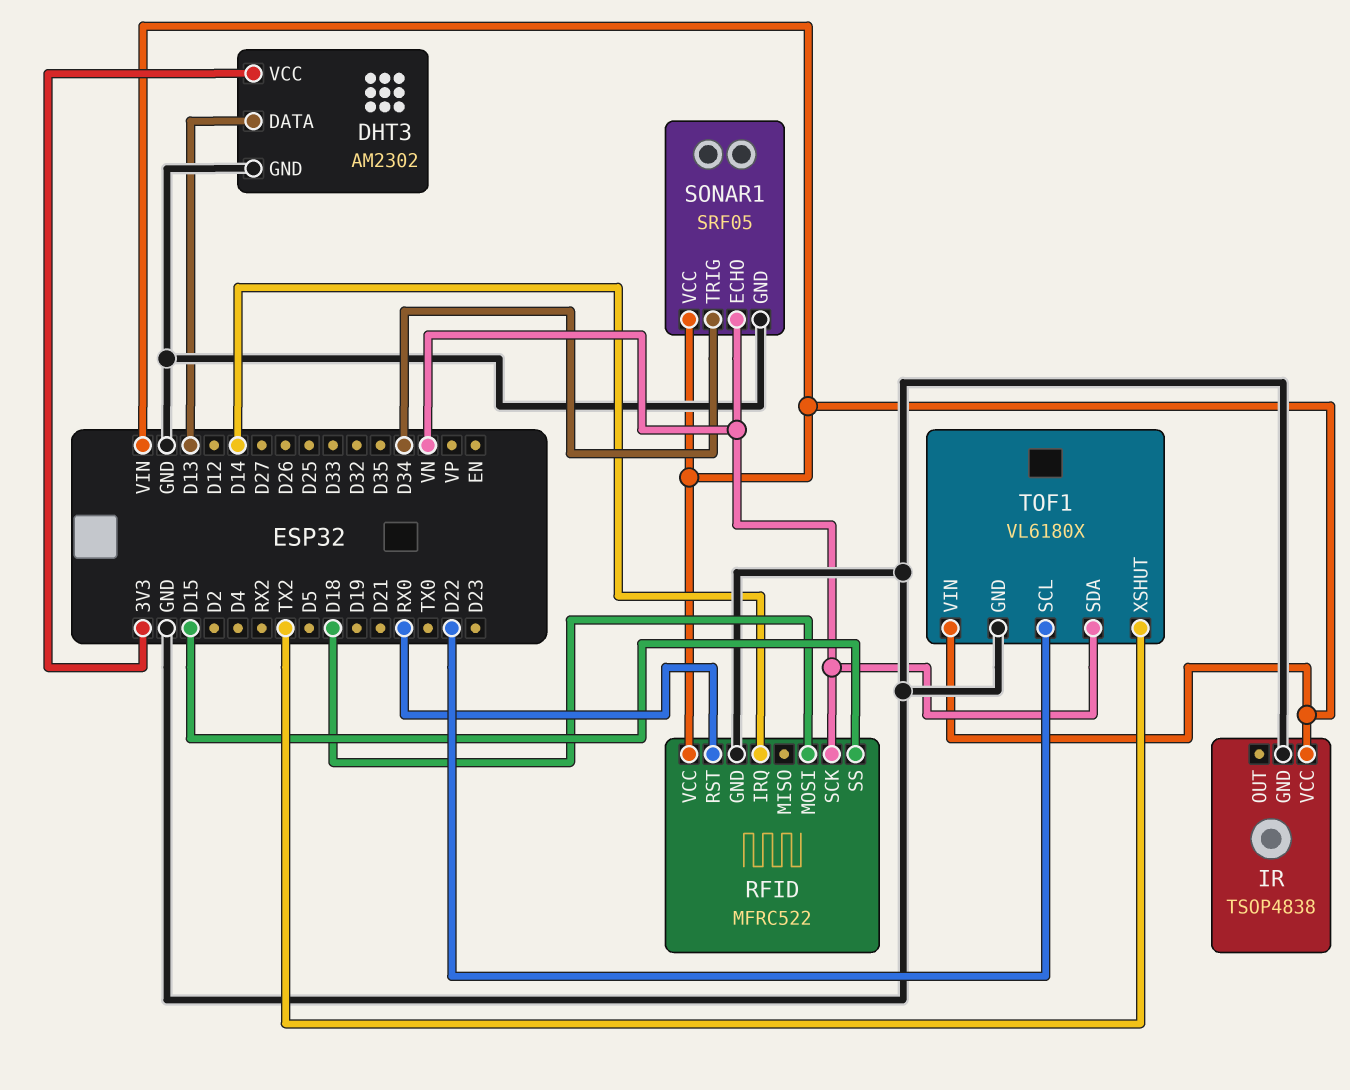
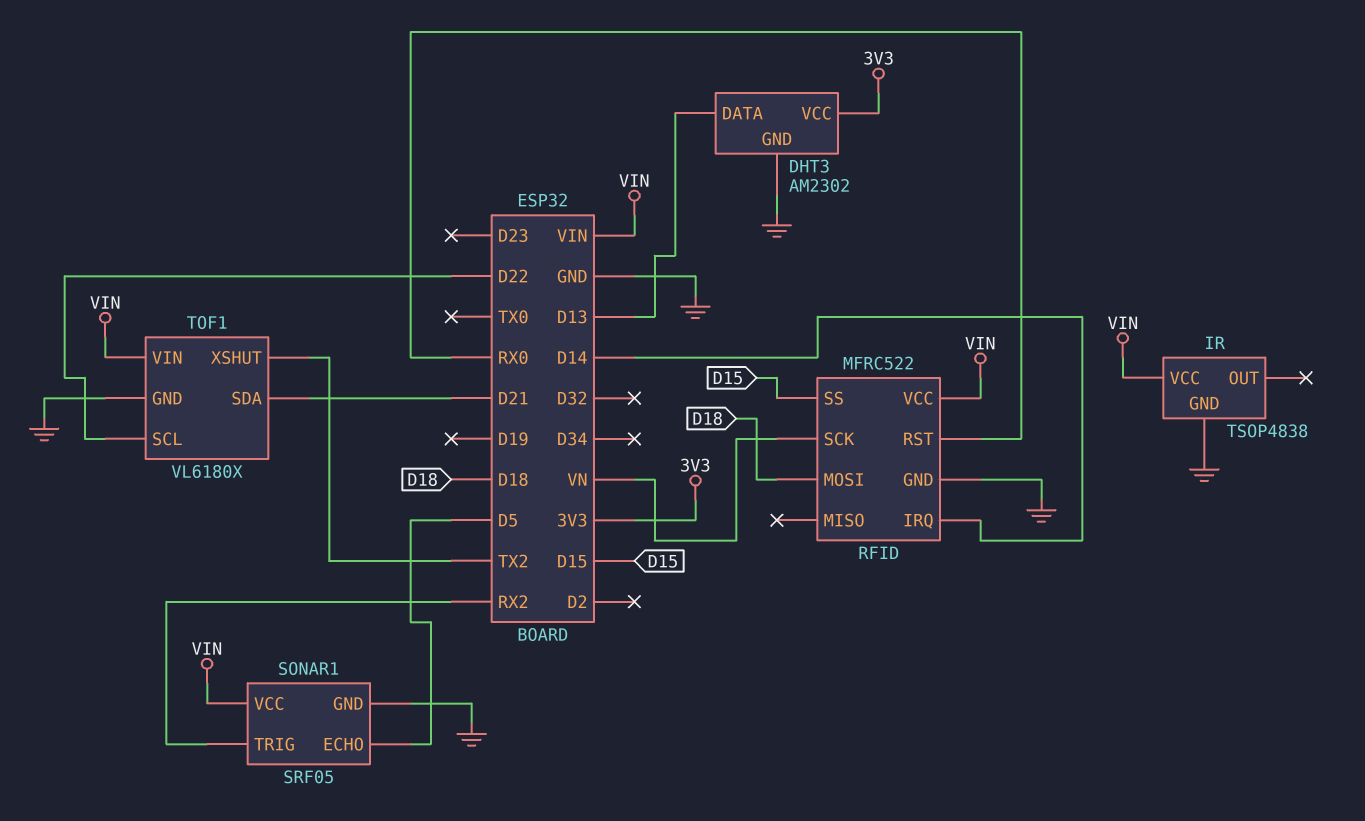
SONAR1 pin ECHO: VN -> D5
SONAR1 pin TRIG: D34 -> RX2
TOF1 pin SDA: VN -> D21

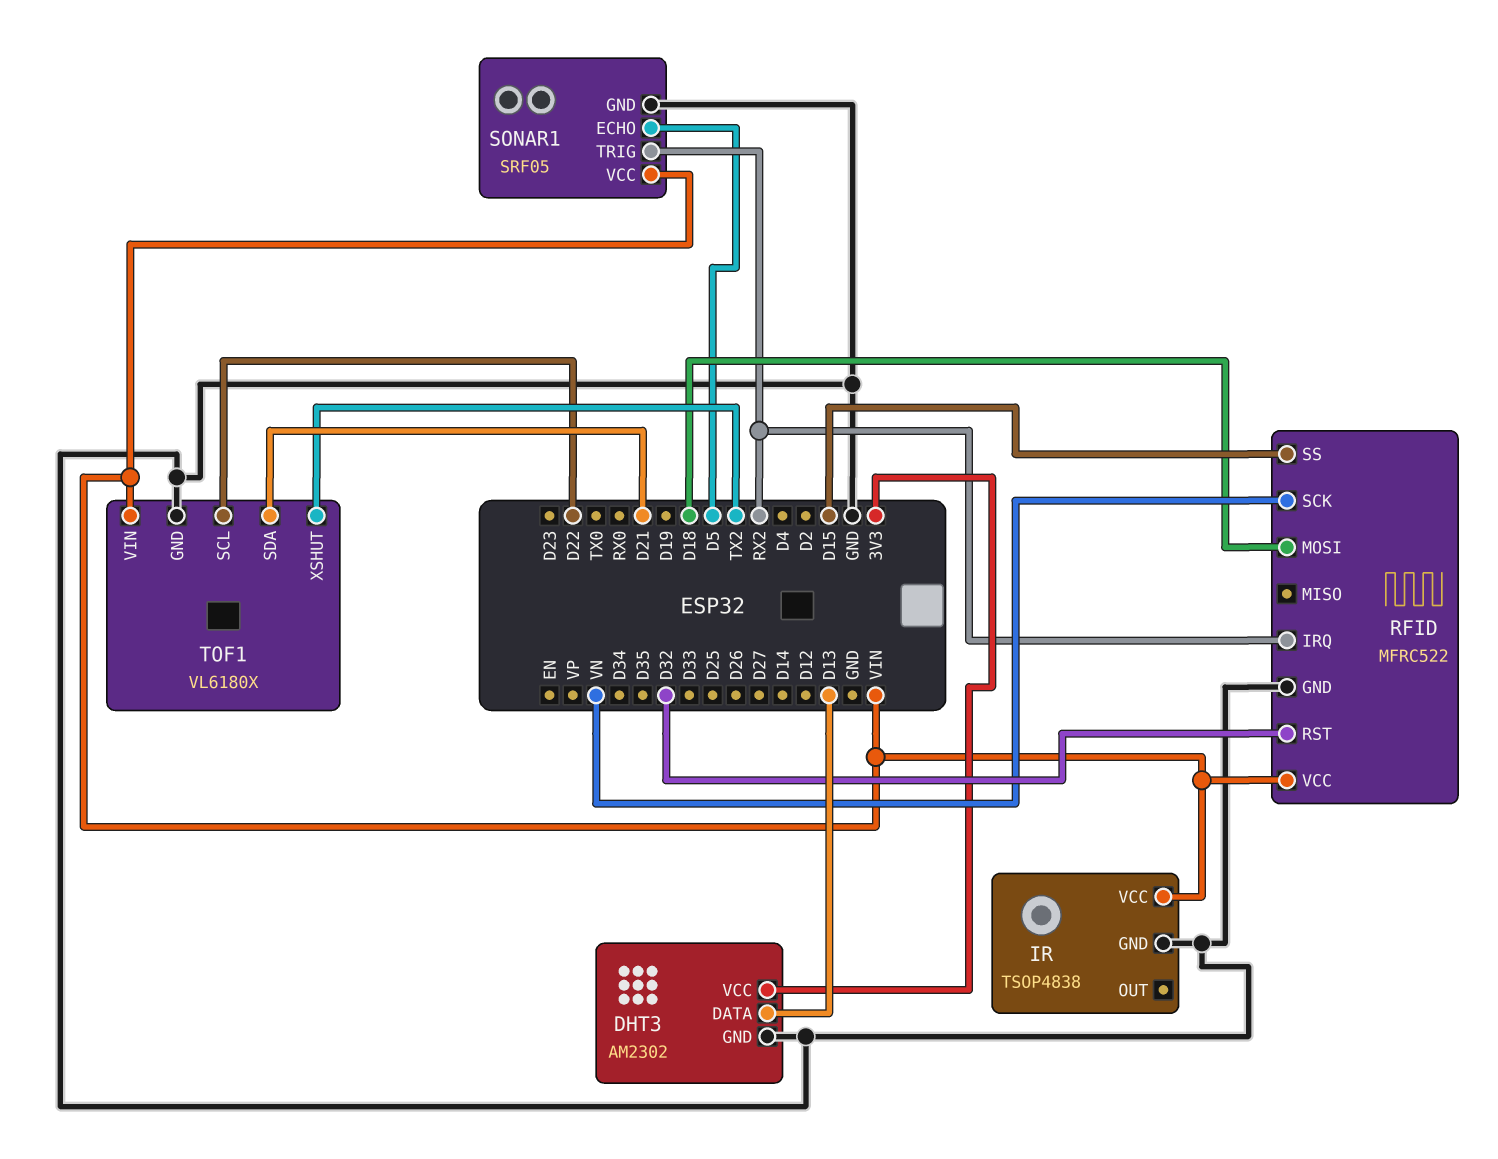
RFID pin IRQ: D14 -> RX2
RFID pin RST: RX0 -> D32

